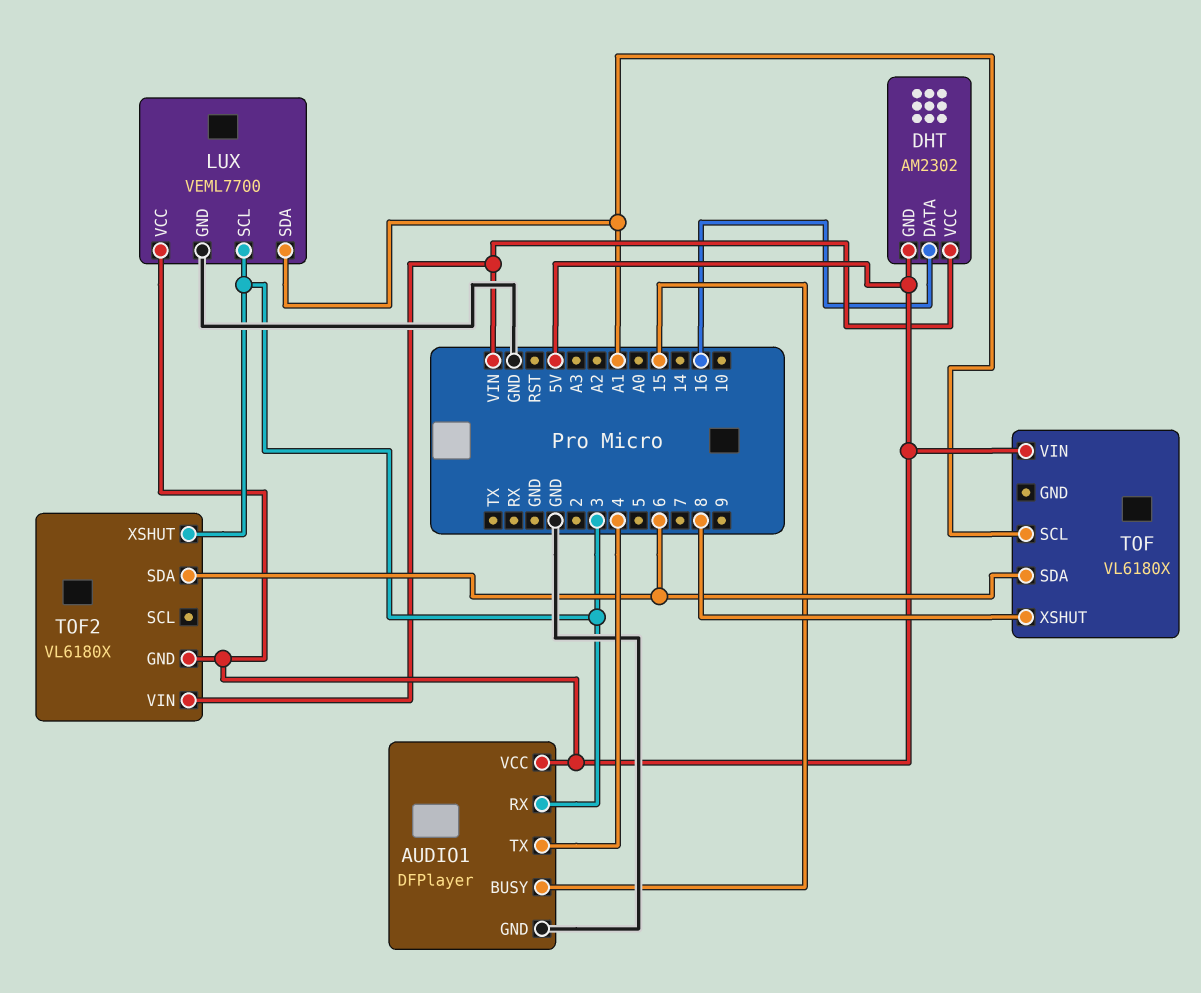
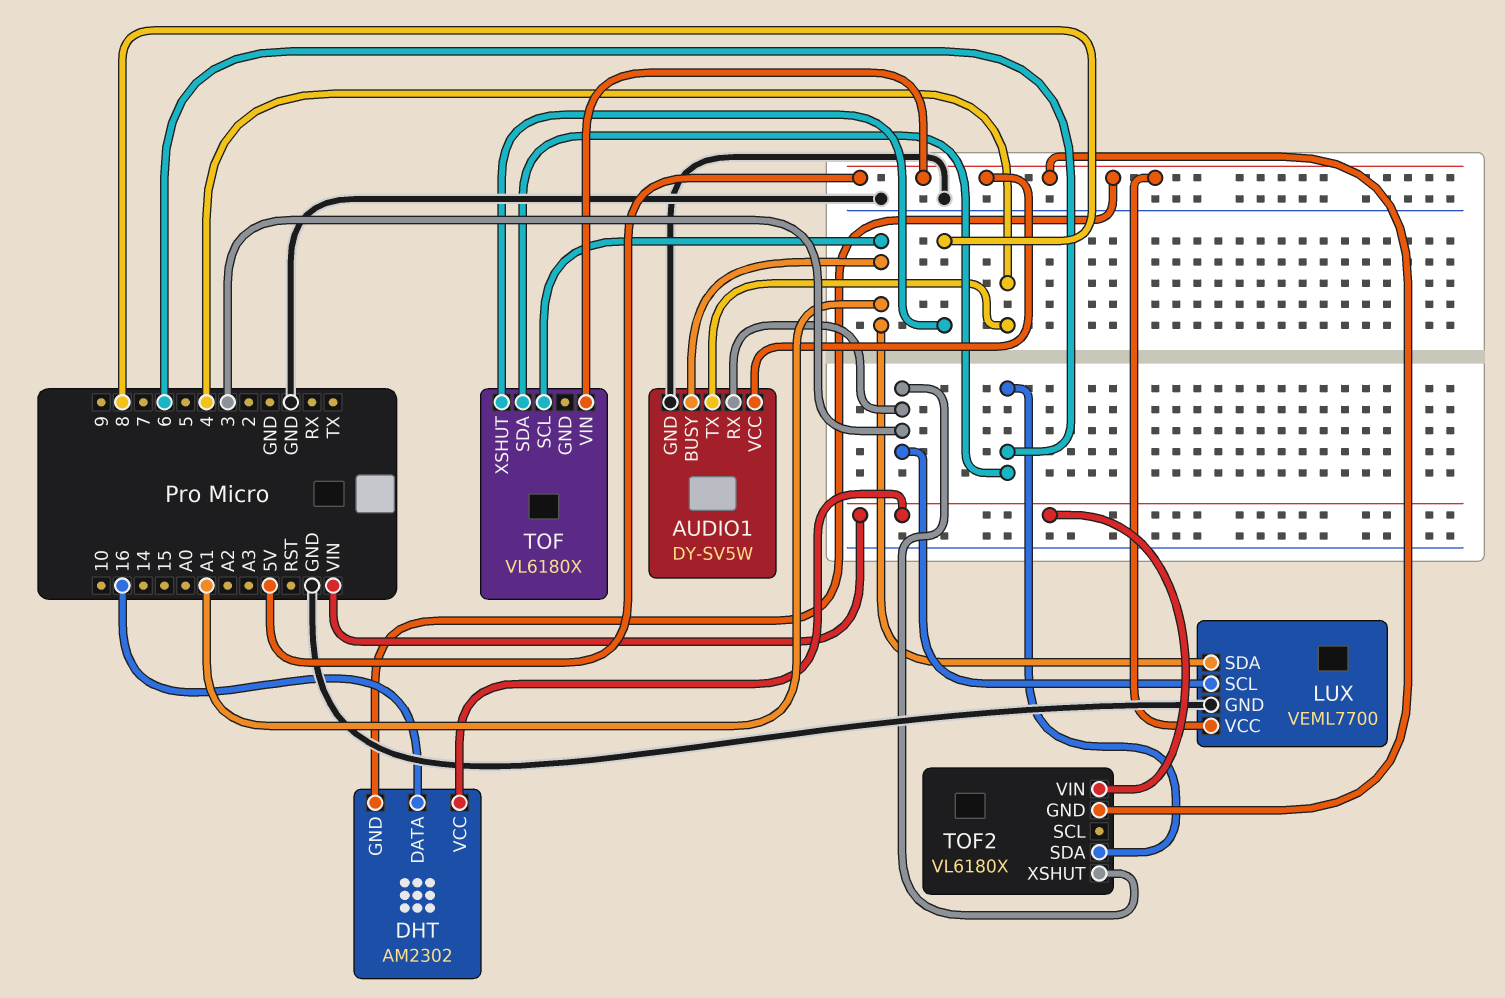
AUDIO1: DFPlayer -> DY-SV5W
AUDIO1 pin BUSY: 15 -> A1

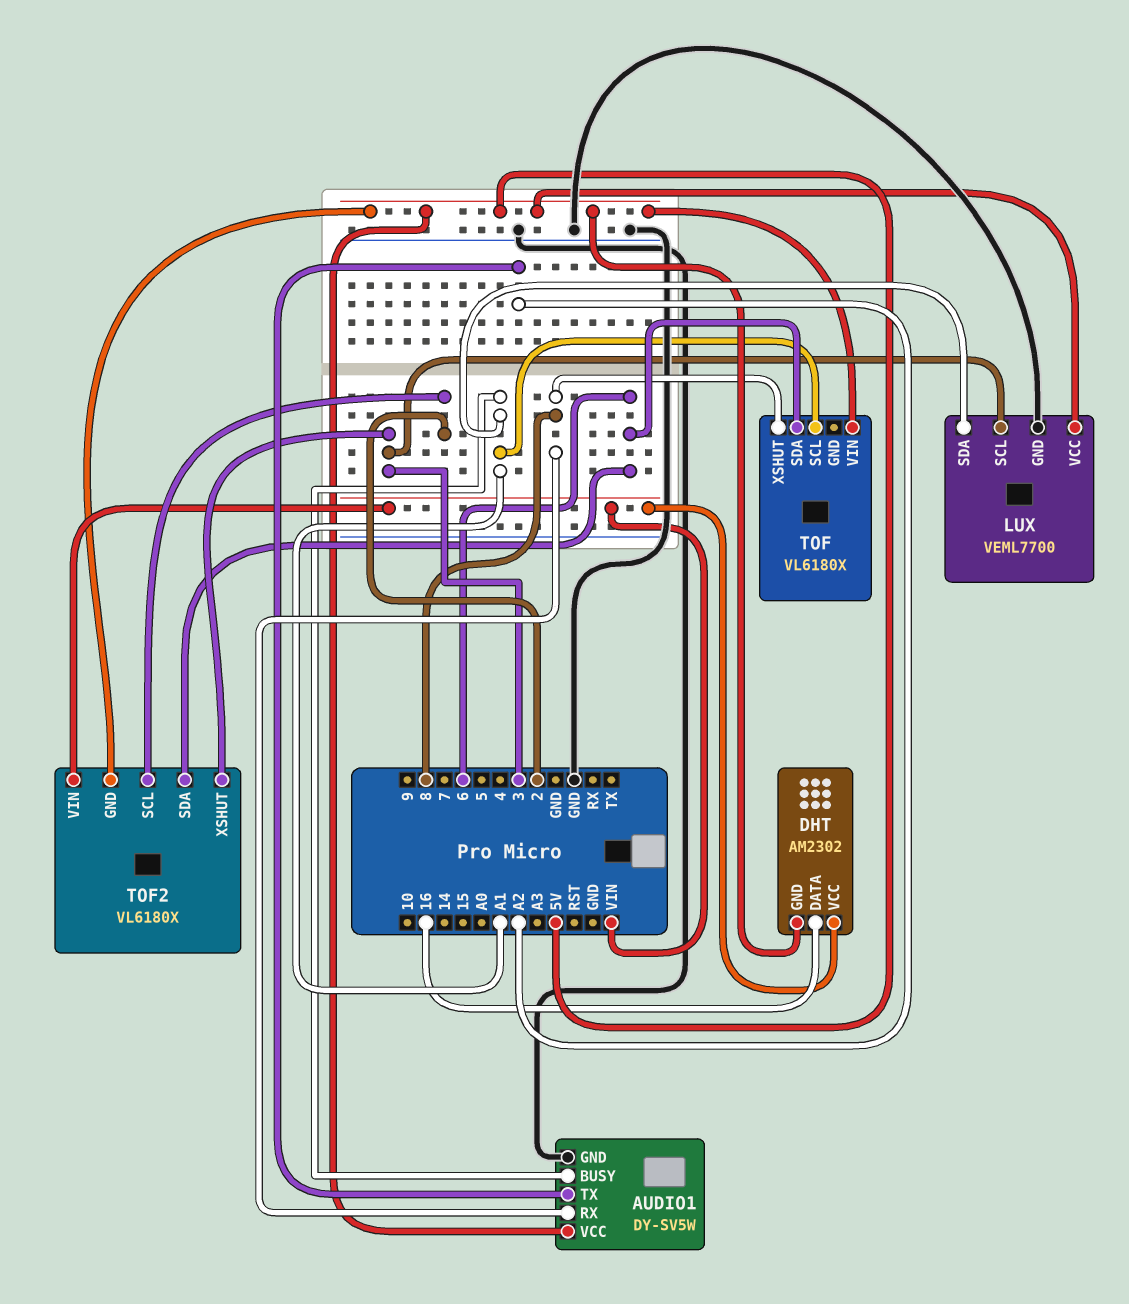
AUDIO1 pin RX: 3 -> 8
AUDIO1 pin TX: 4 -> A2
TOF2 pin SCL: none -> 2

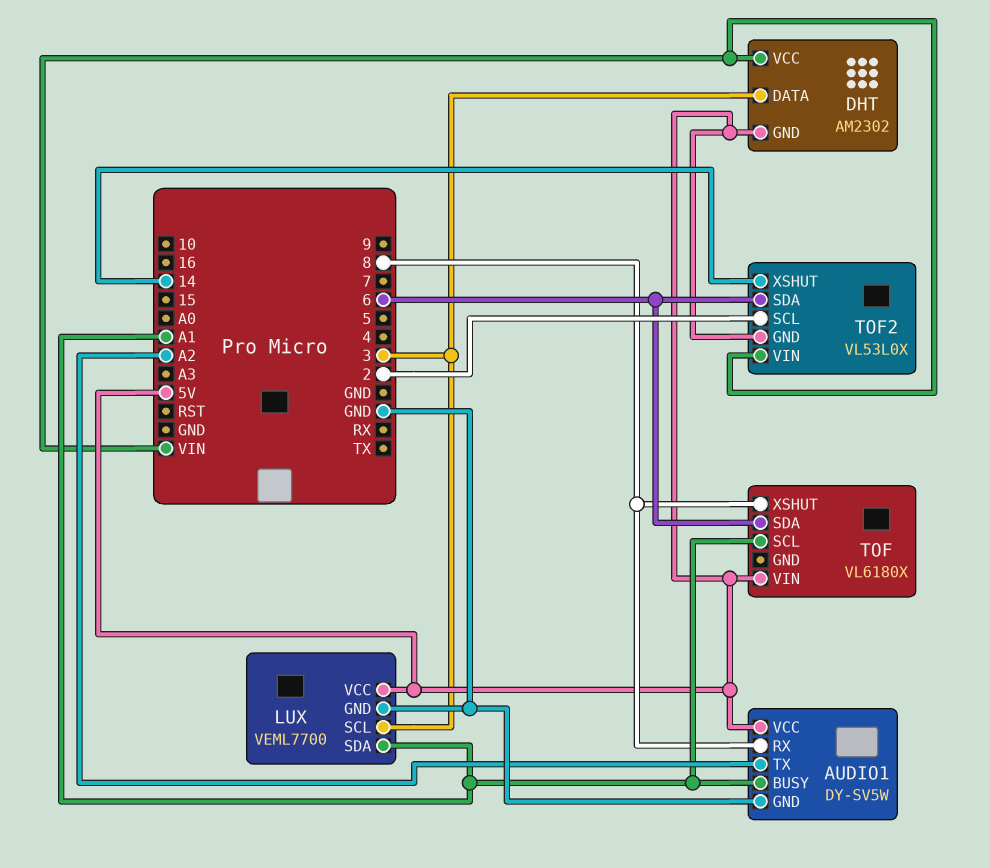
DHT pin DATA: 16 -> 3
TOF2: VL6180X -> VL53L0X
TOF2 pin XSHUT: 3 -> 14

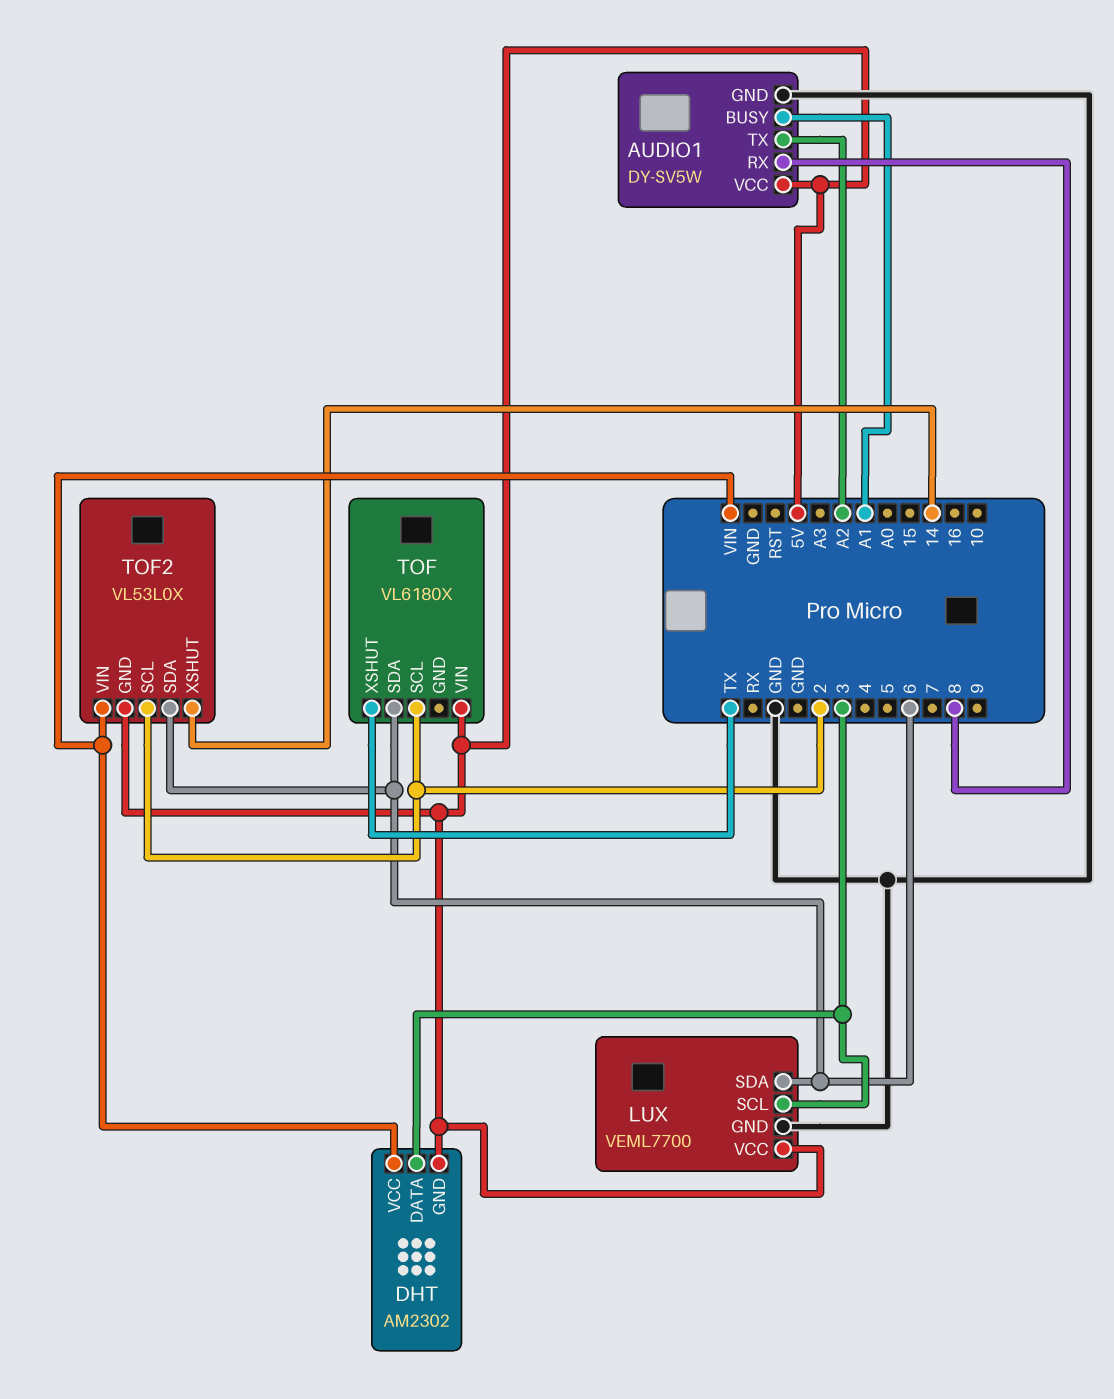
LUX pin SDA: A1 -> 6
TOF pin SCL: A1 -> 2
TOF pin XSHUT: 8 -> TX

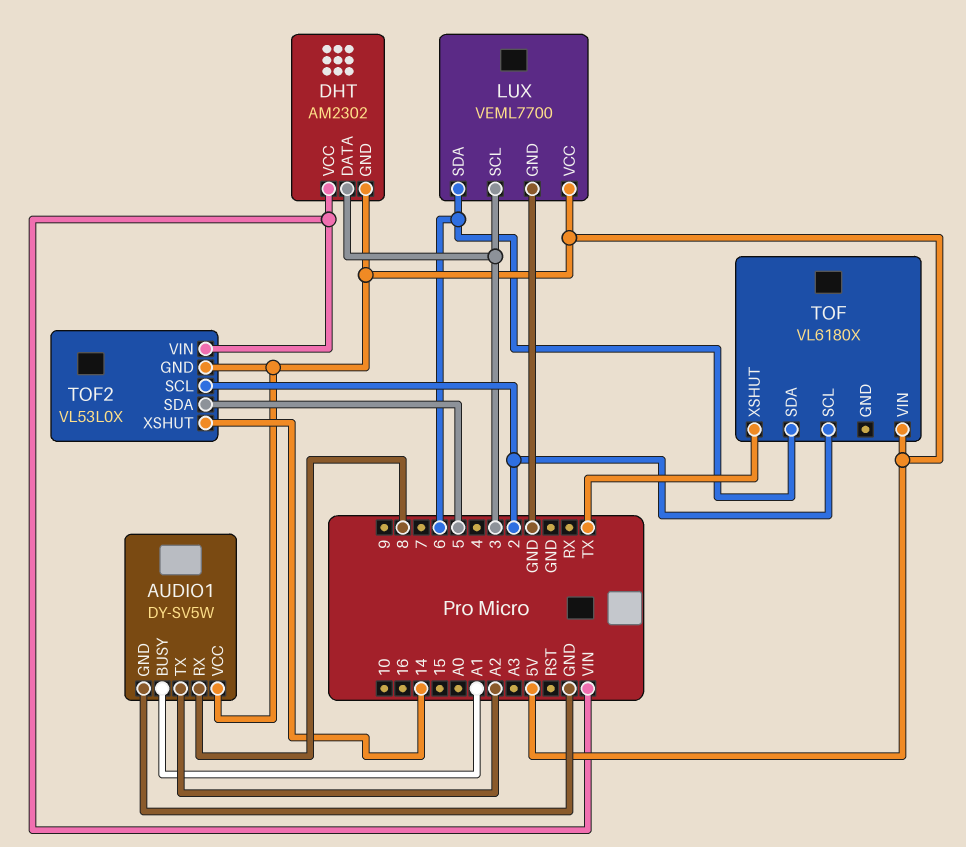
TOF2 pin SDA: 6 -> 5

